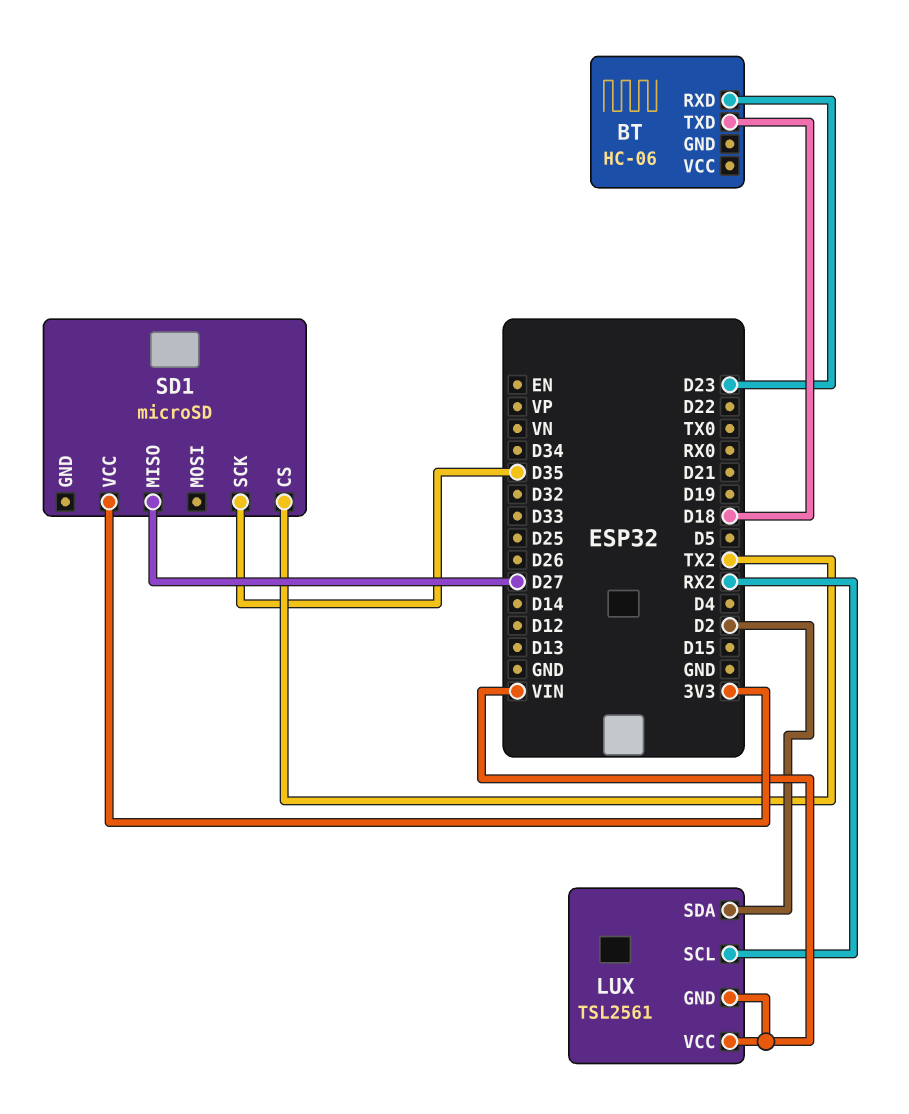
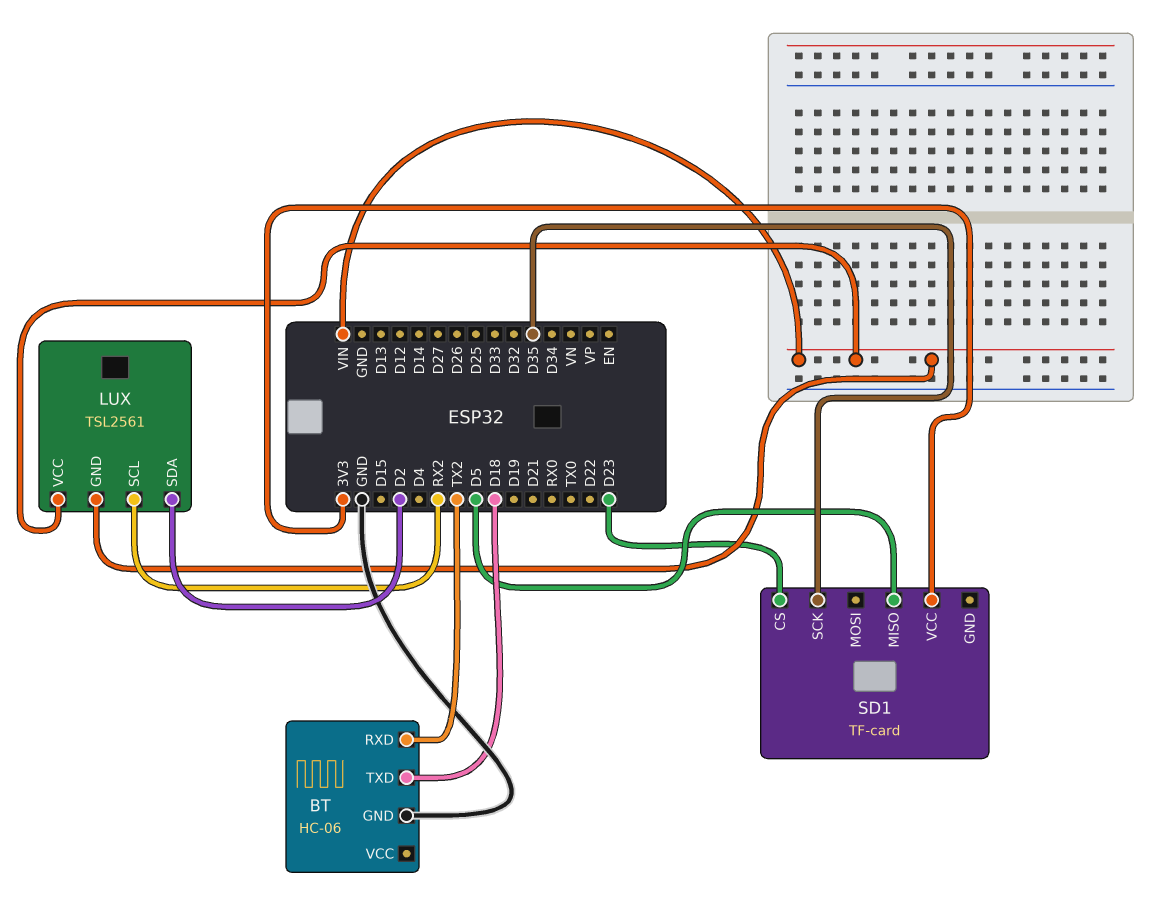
BT pin GND: none -> GND
BT pin RXD: D23 -> TX2
SD1: microSD -> TF-card
SD1 pin CS: TX2 -> D23
SD1 pin MISO: D27 -> D5

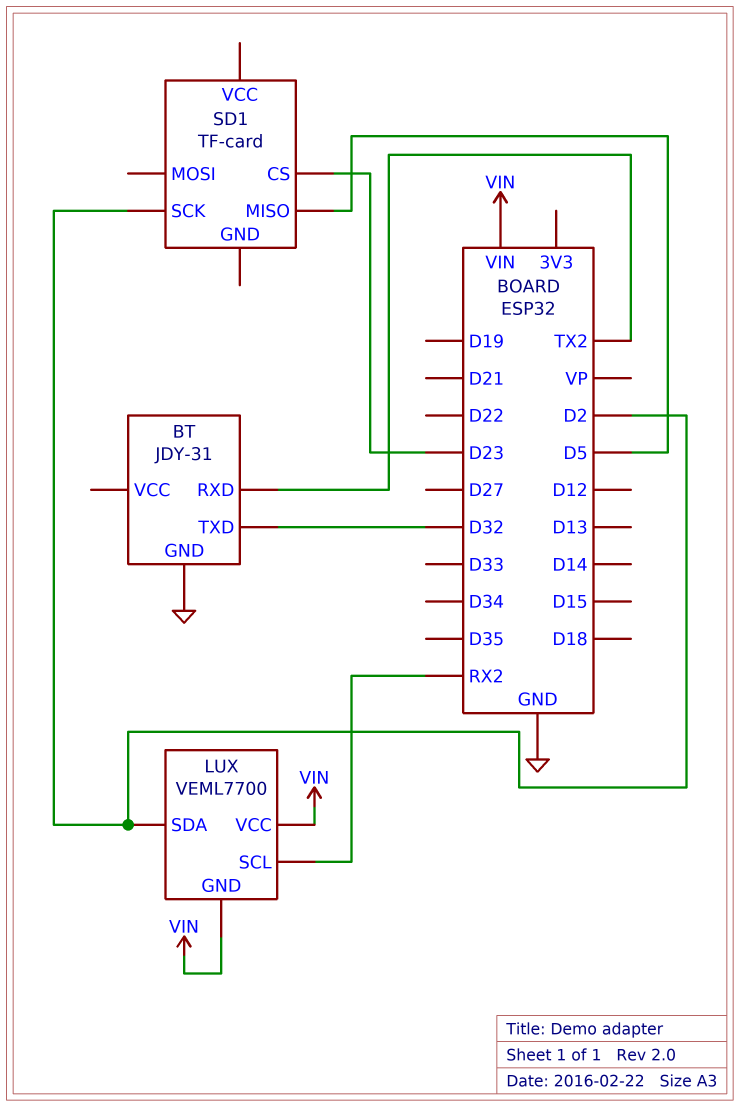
BT: HC-06 -> JDY-31
BT pin TXD: D18 -> D32
LUX: TSL2561 -> VEML7700
SD1 pin SCK: D35 -> D2
SD1 pin VCC: 3V3 -> none

